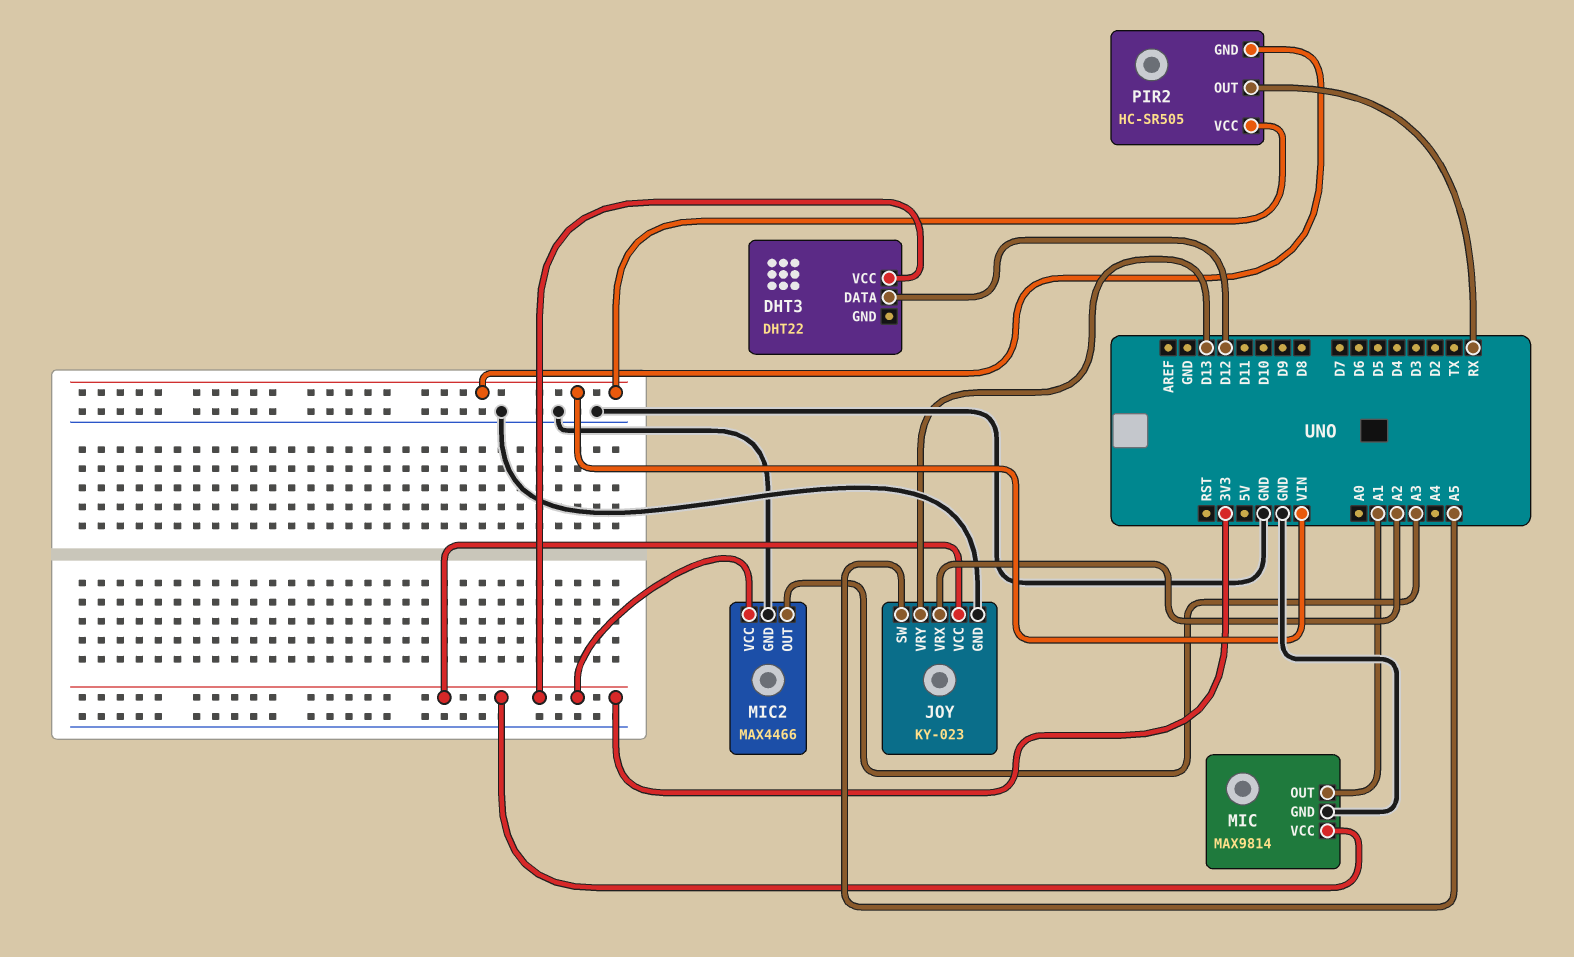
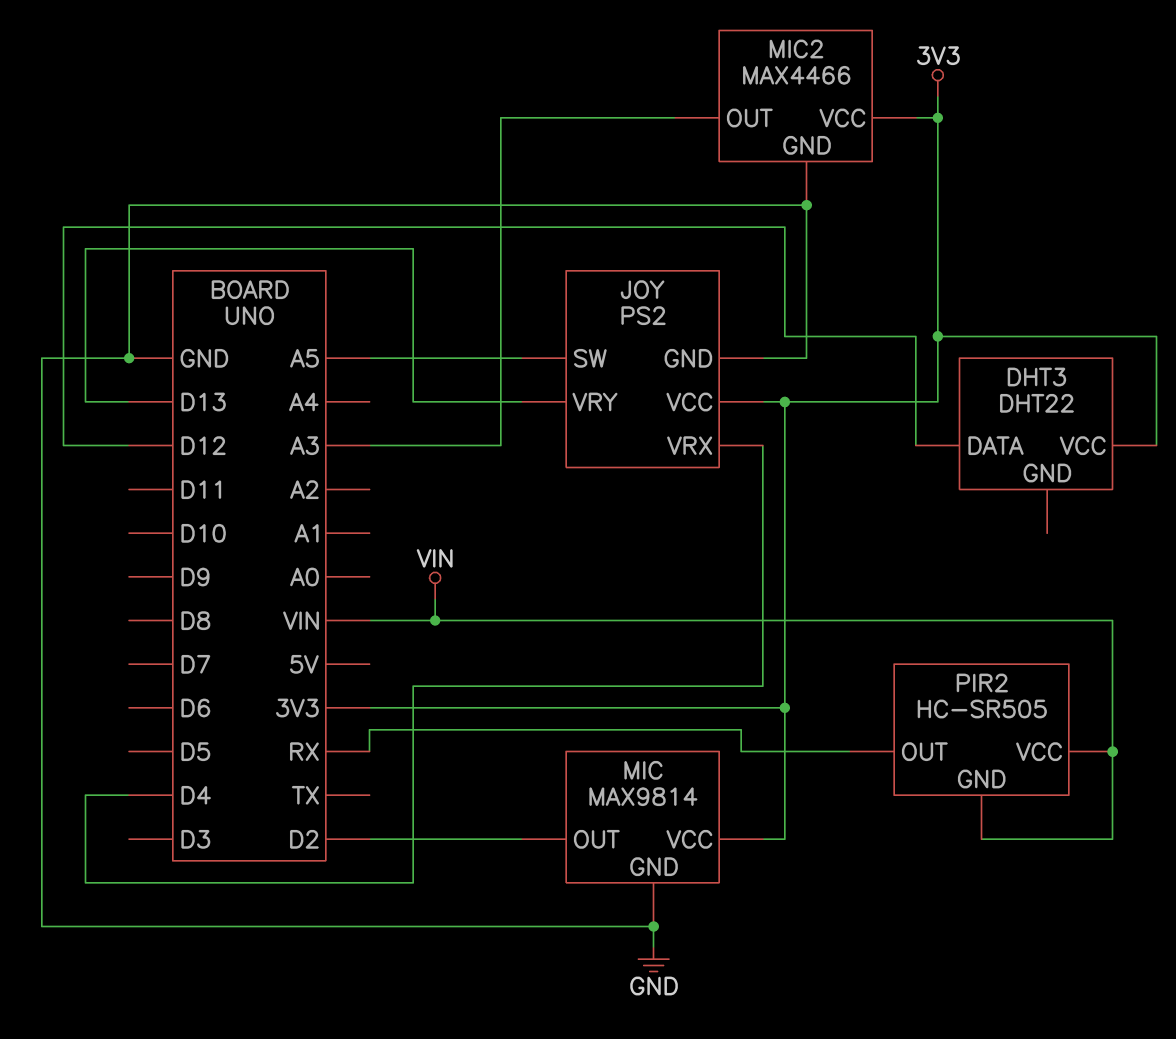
JOY: KY-023 -> PS2
JOY pin VRX: A2 -> D4
MIC pin OUT: A1 -> D2

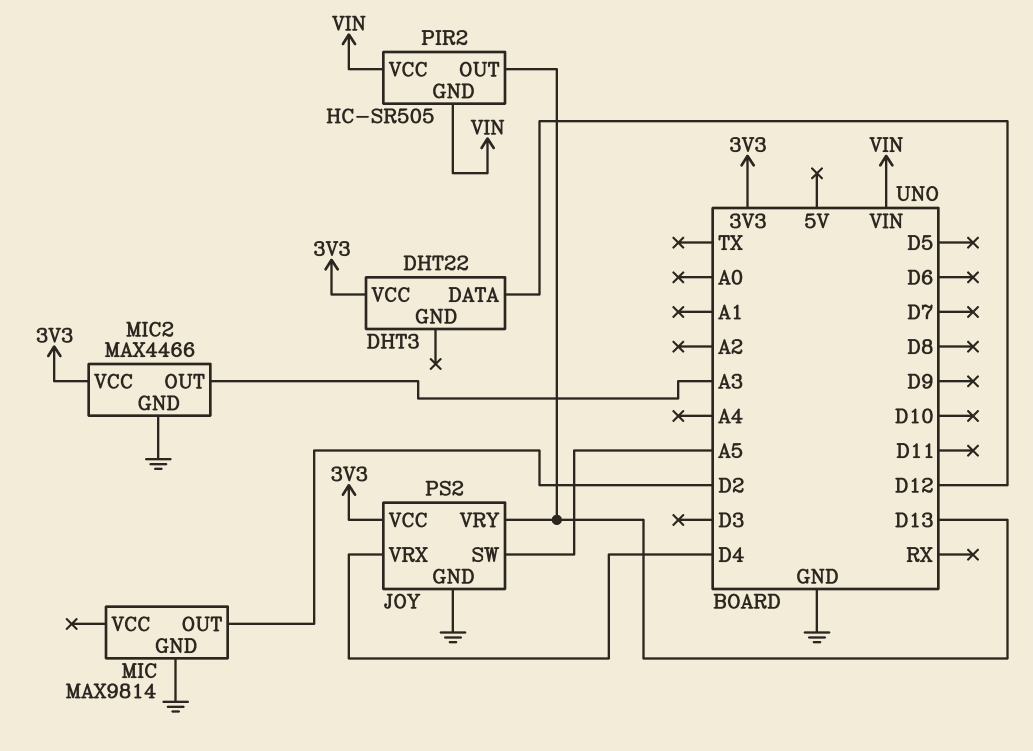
MIC pin VCC: 3V3 -> none
PIR2 pin OUT: RX -> D13

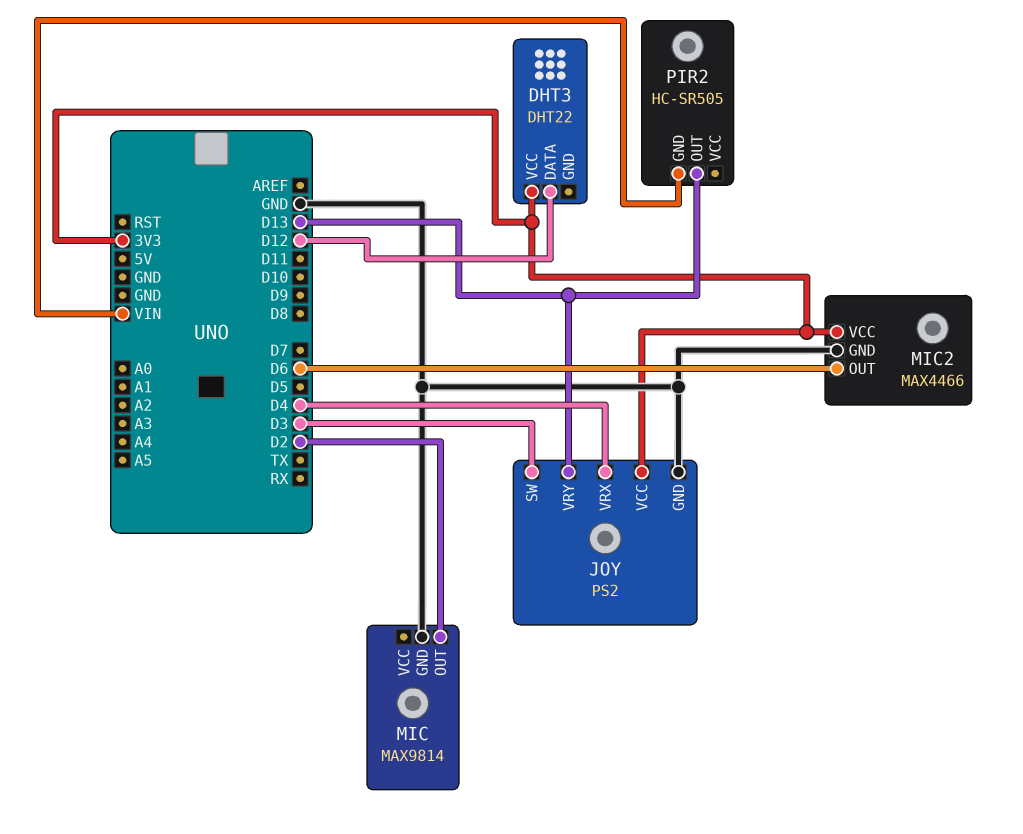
JOY pin SW: A5 -> D3
MIC2 pin OUT: A3 -> D6
PIR2 pin VCC: VIN -> none

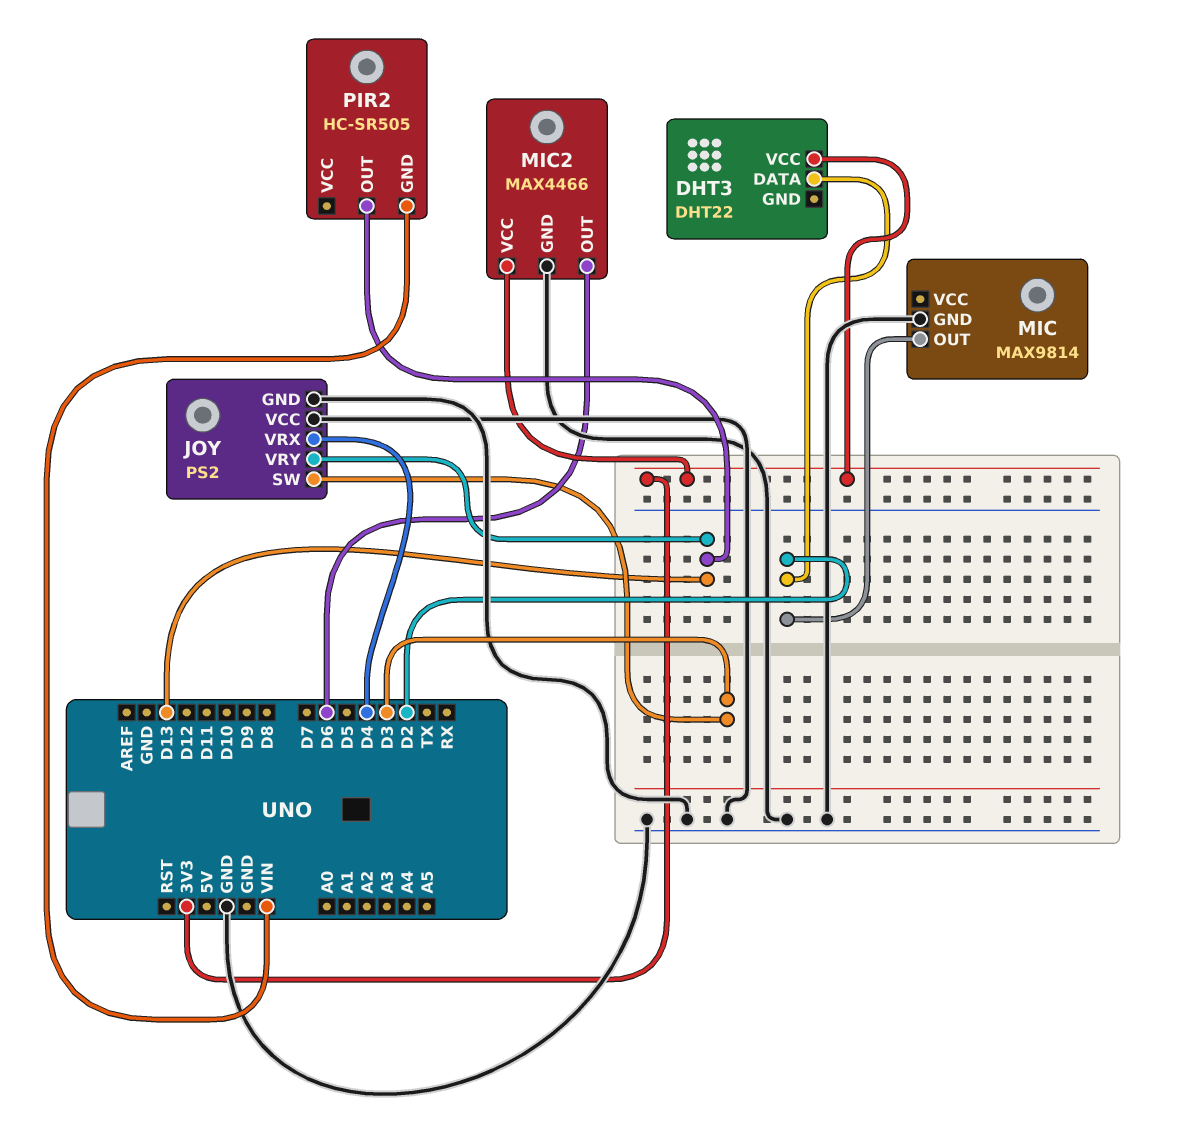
DHT3 pin DATA: D12 -> D2
JOY pin VCC: 3V3 -> GND

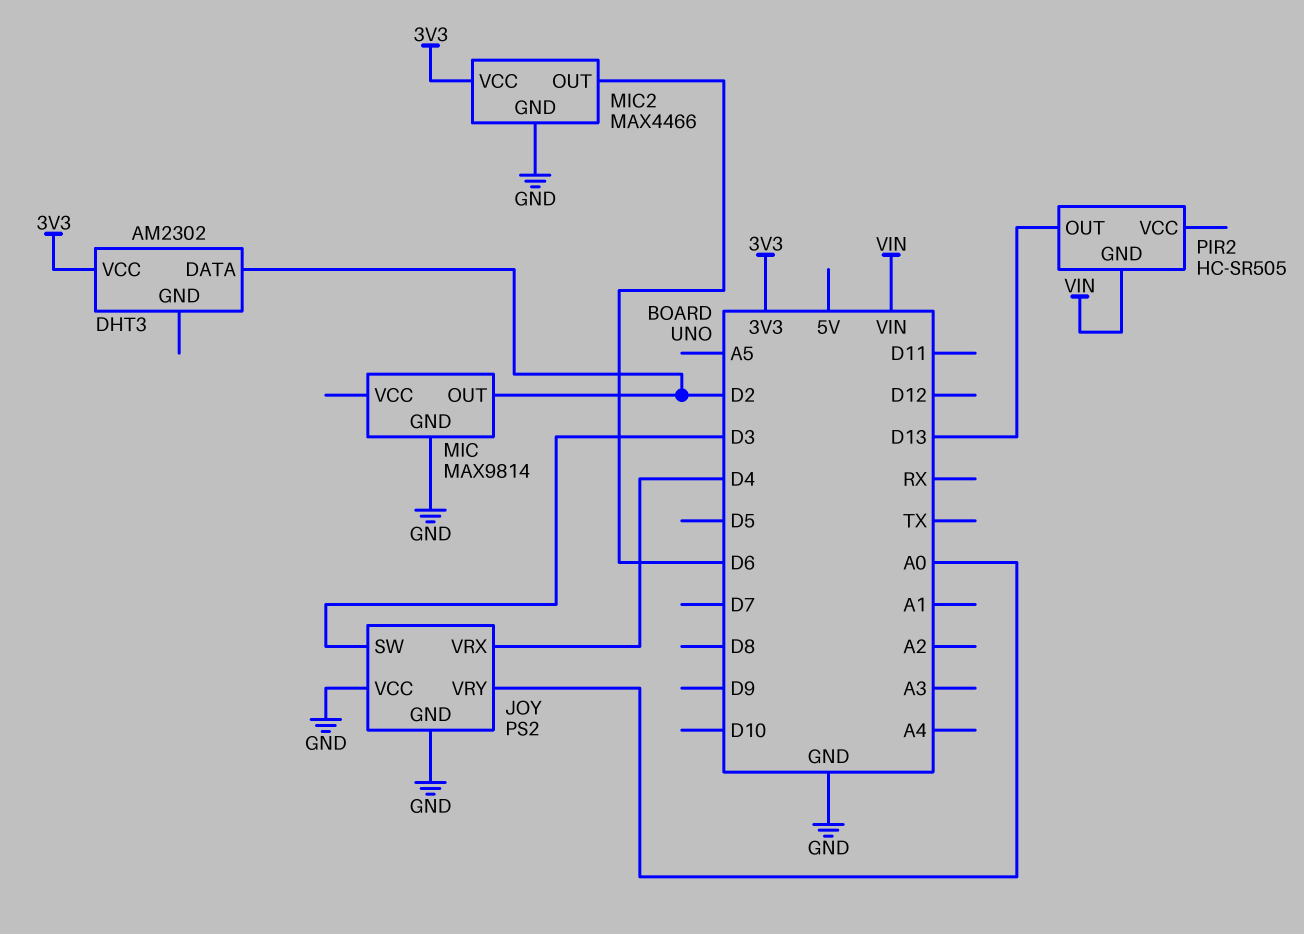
DHT3: DHT22 -> AM2302
JOY pin VRY: D13 -> A0

